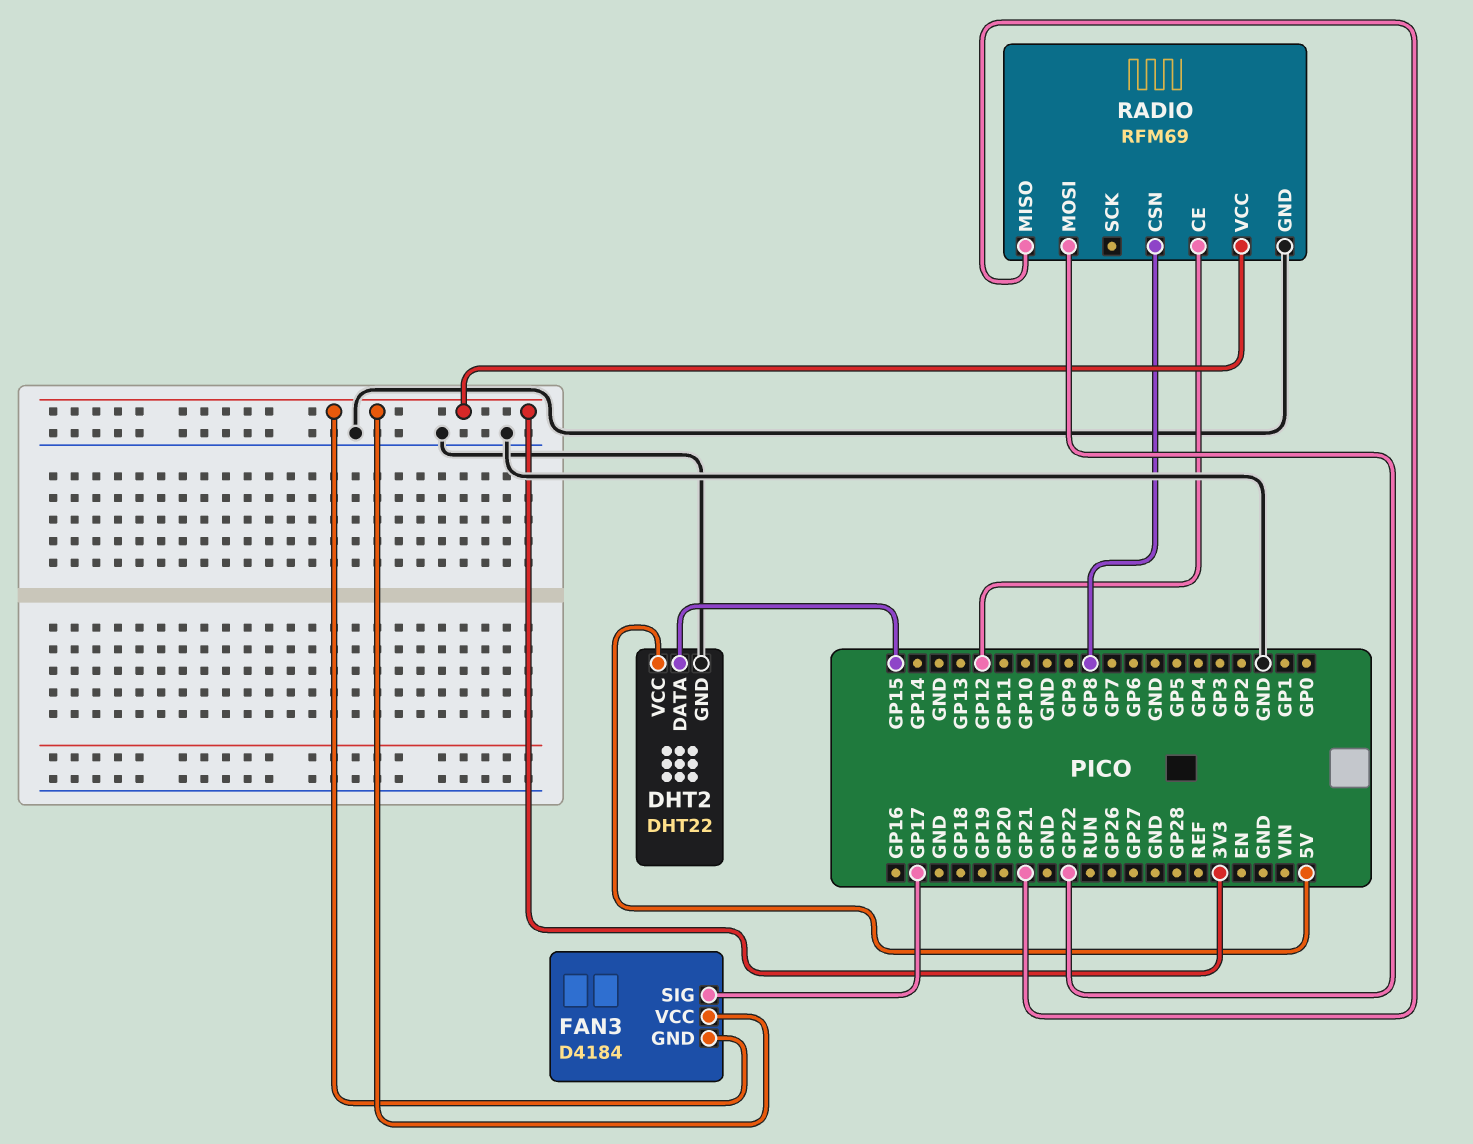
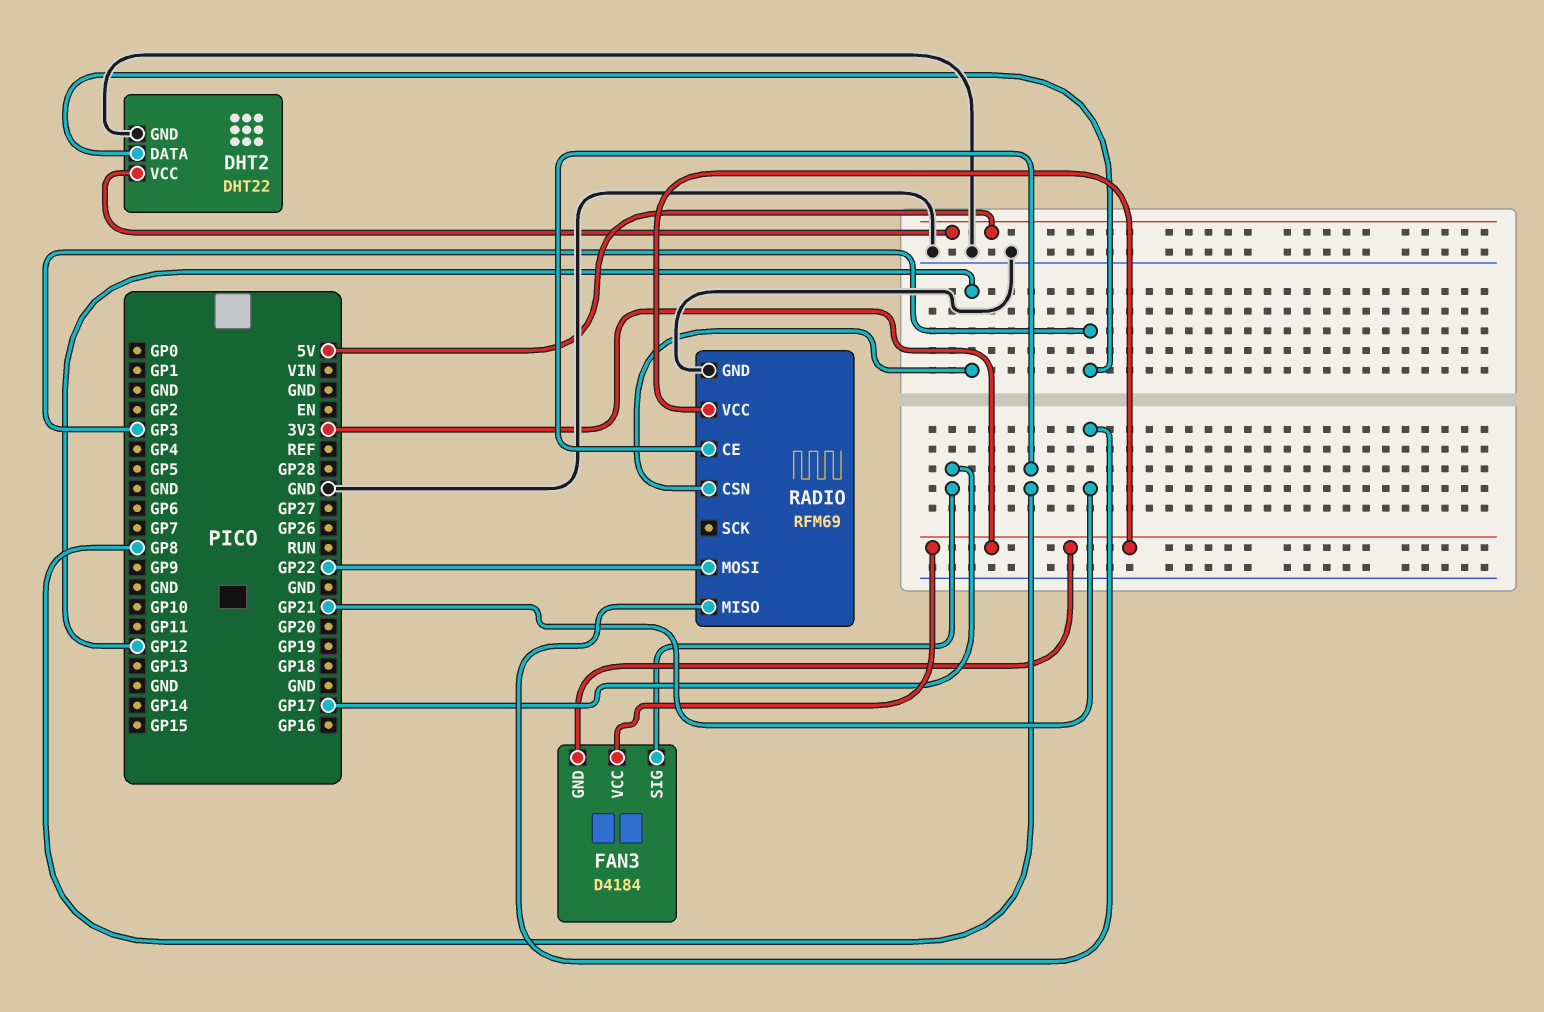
DHT2 pin DATA: GP15 -> GP3
RADIO pin CE: GP12 -> GP8
RADIO pin CSN: GP8 -> GP12

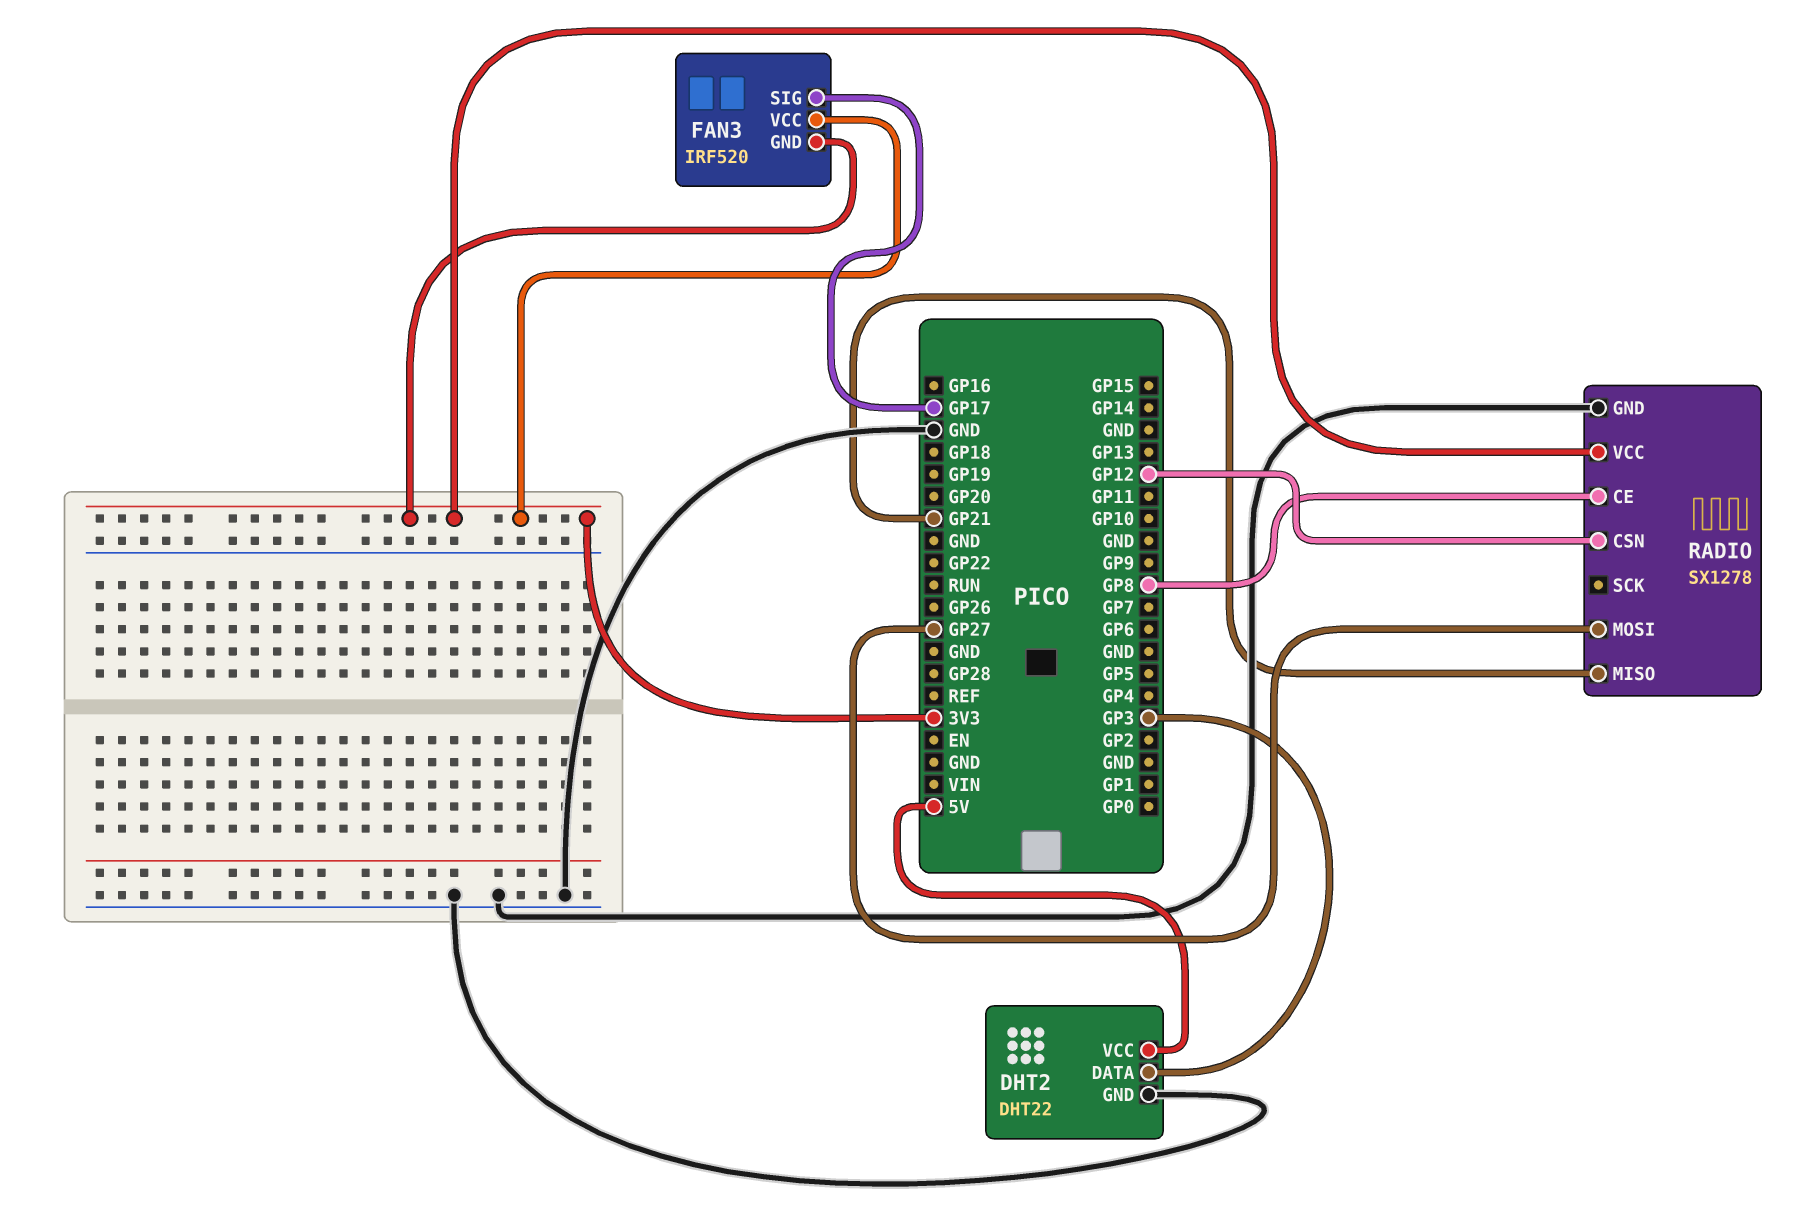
FAN3: D4184 -> IRF520
RADIO: RFM69 -> SX1278
RADIO pin MOSI: GP22 -> GP27

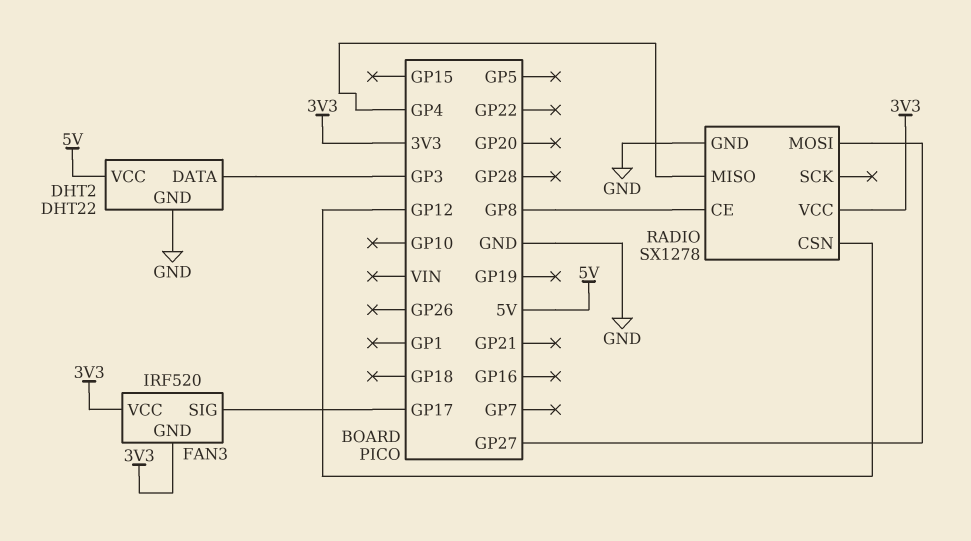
RADIO pin MISO: GP21 -> GP4

